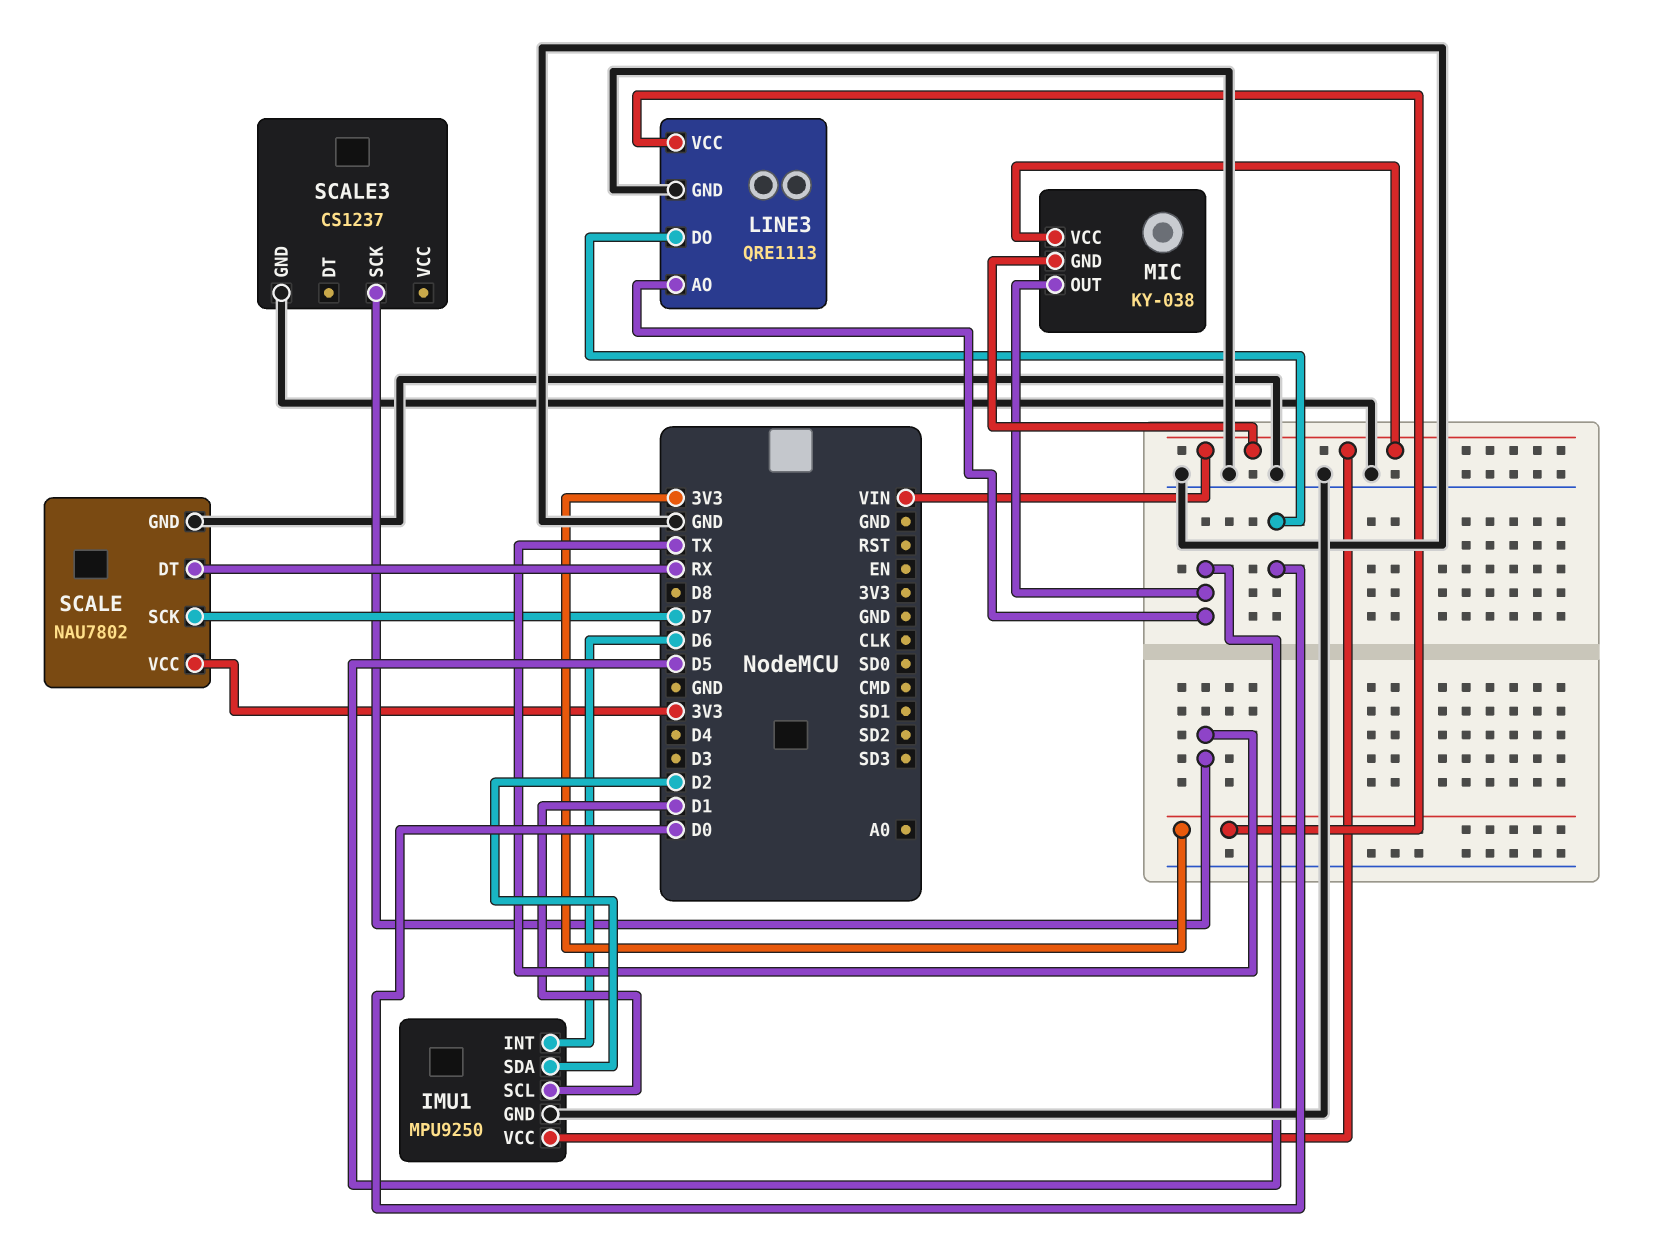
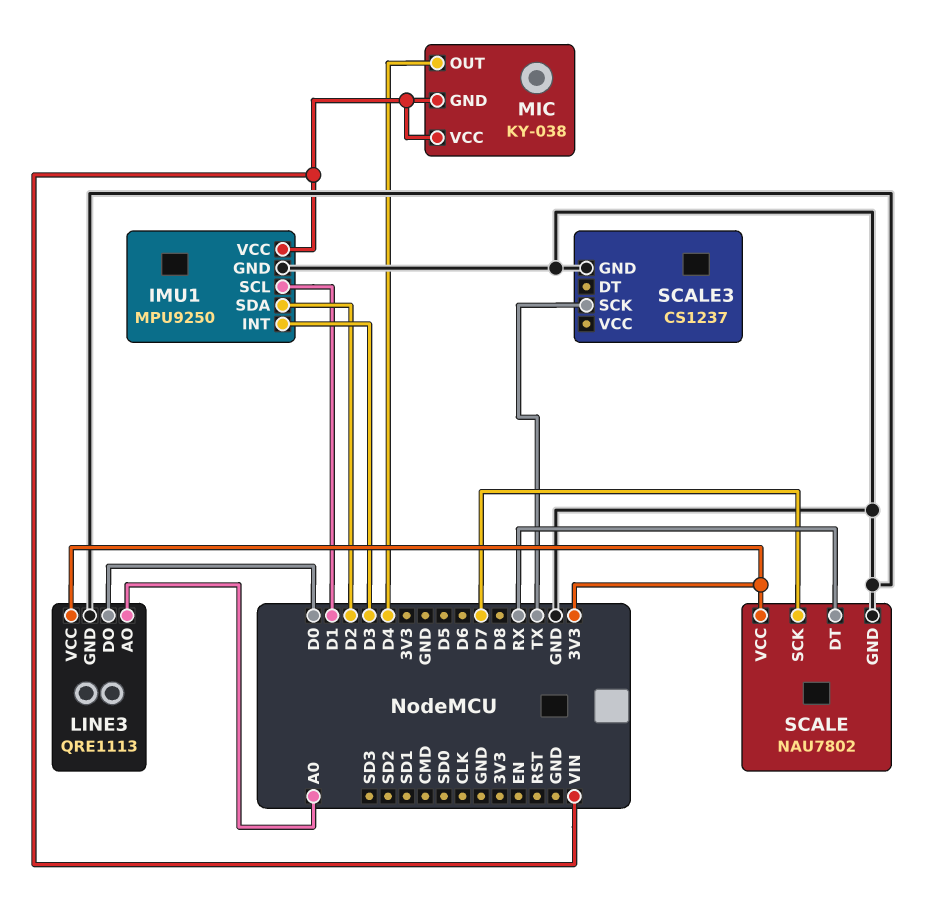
IMU1 pin INT: D6 -> D3
LINE3 pin AO: D5 -> A0
MIC pin OUT: D5 -> D4

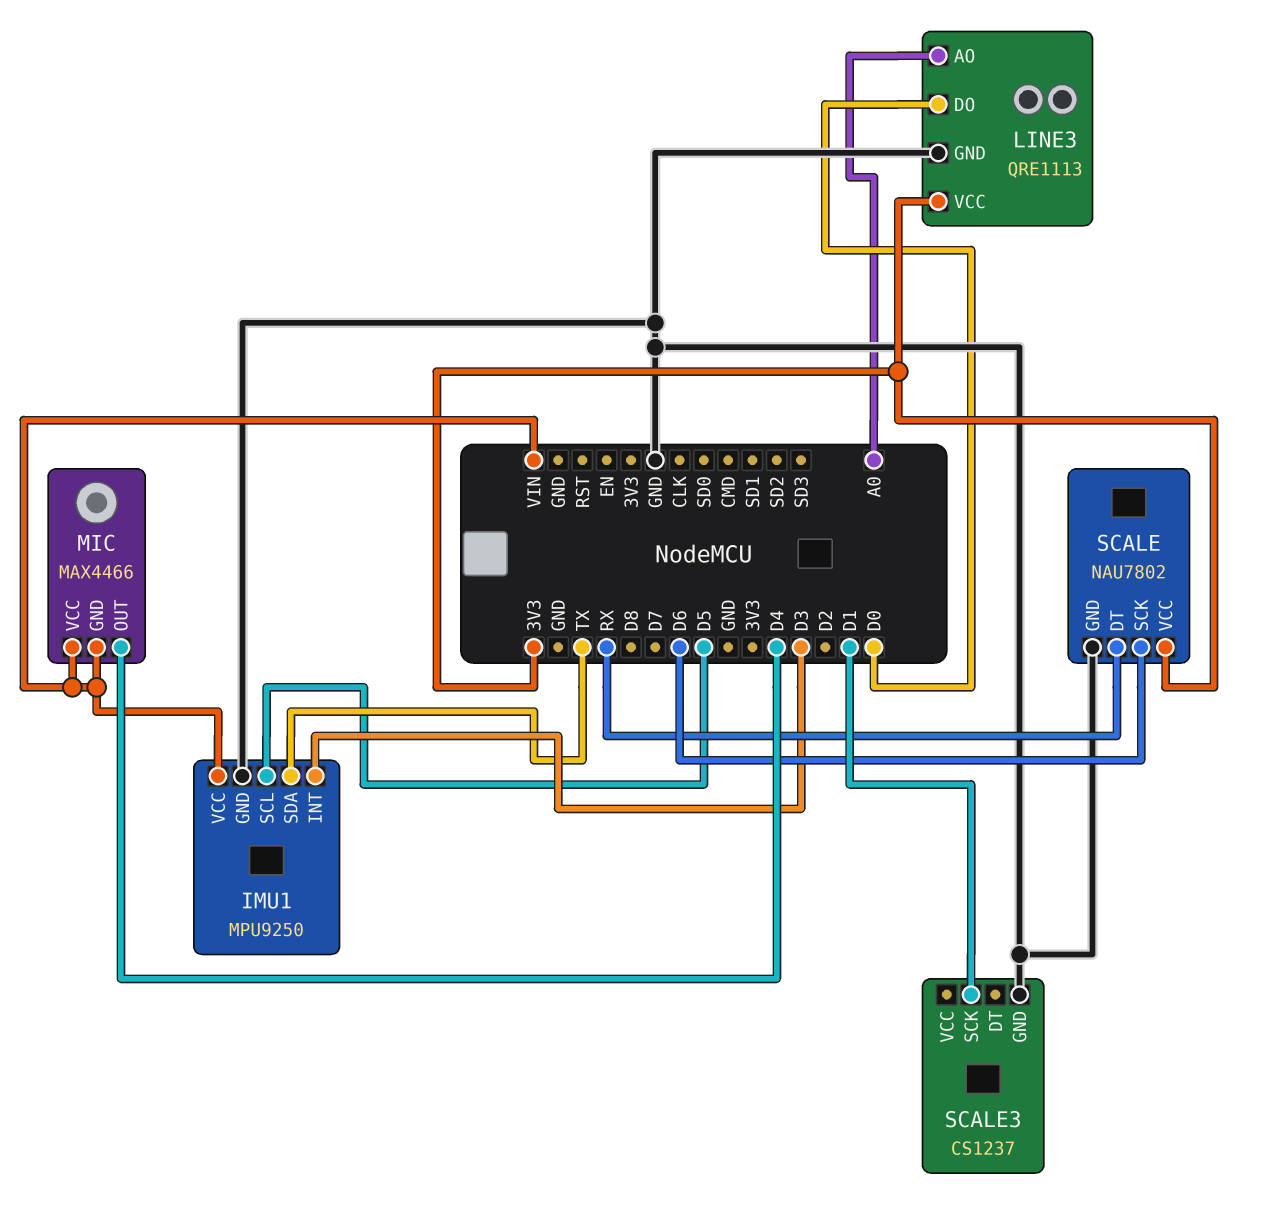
IMU1 pin SCL: D1 -> D5
IMU1 pin SDA: D2 -> TX
MIC: KY-038 -> MAX4466
SCALE pin SCK: D7 -> D6
SCALE3 pin SCK: TX -> D1

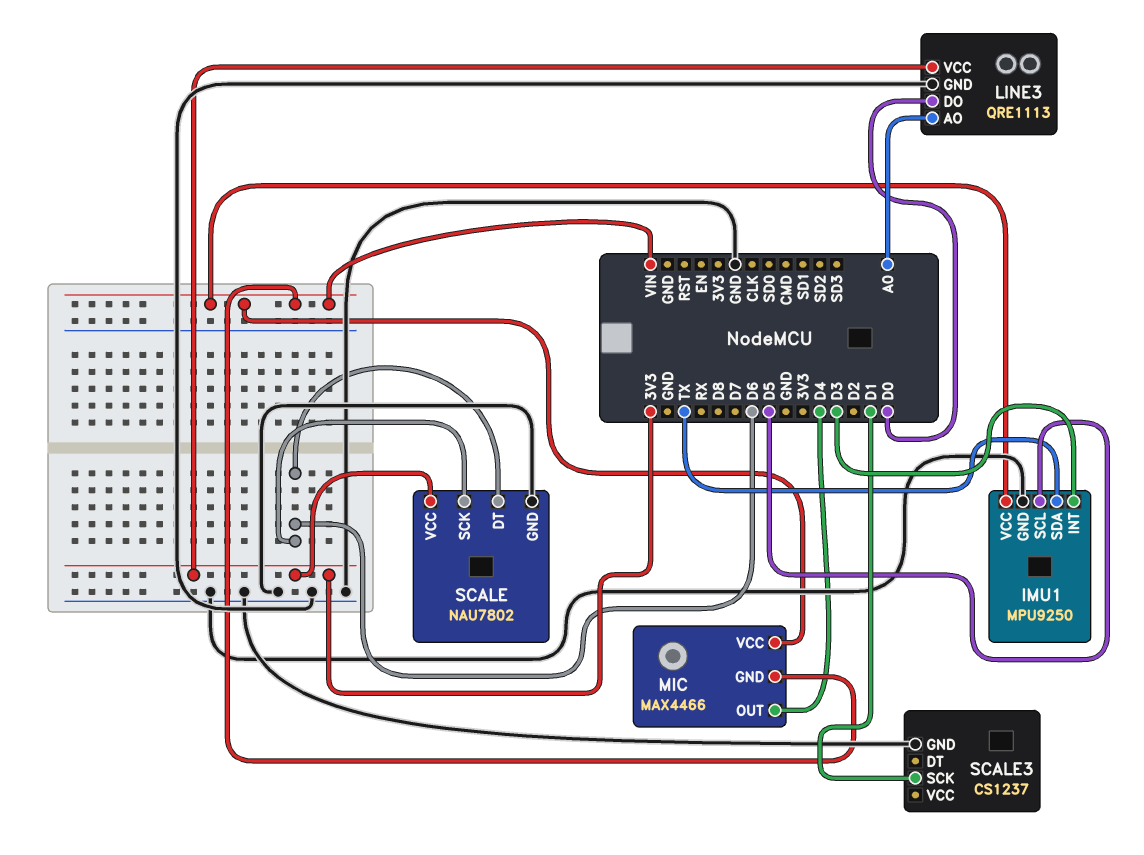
SCALE pin DT: RX -> D6

